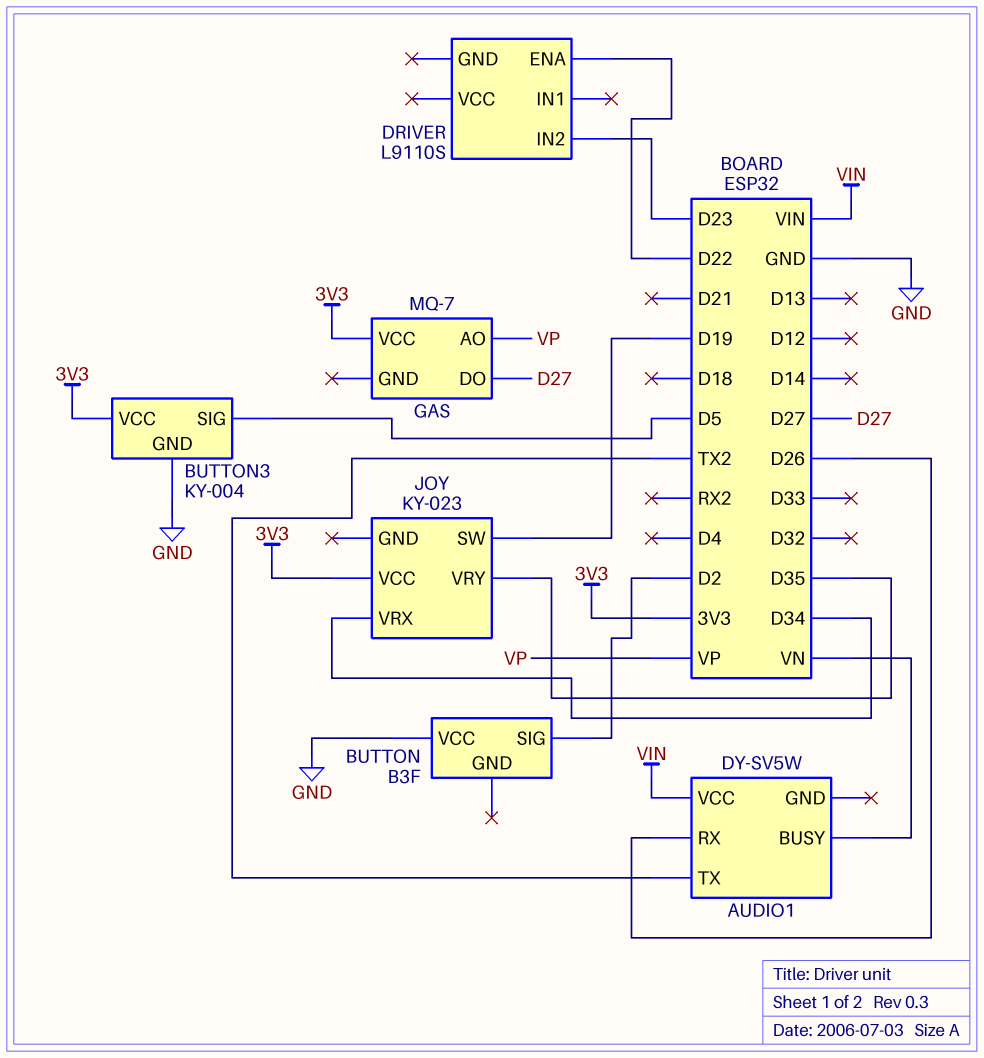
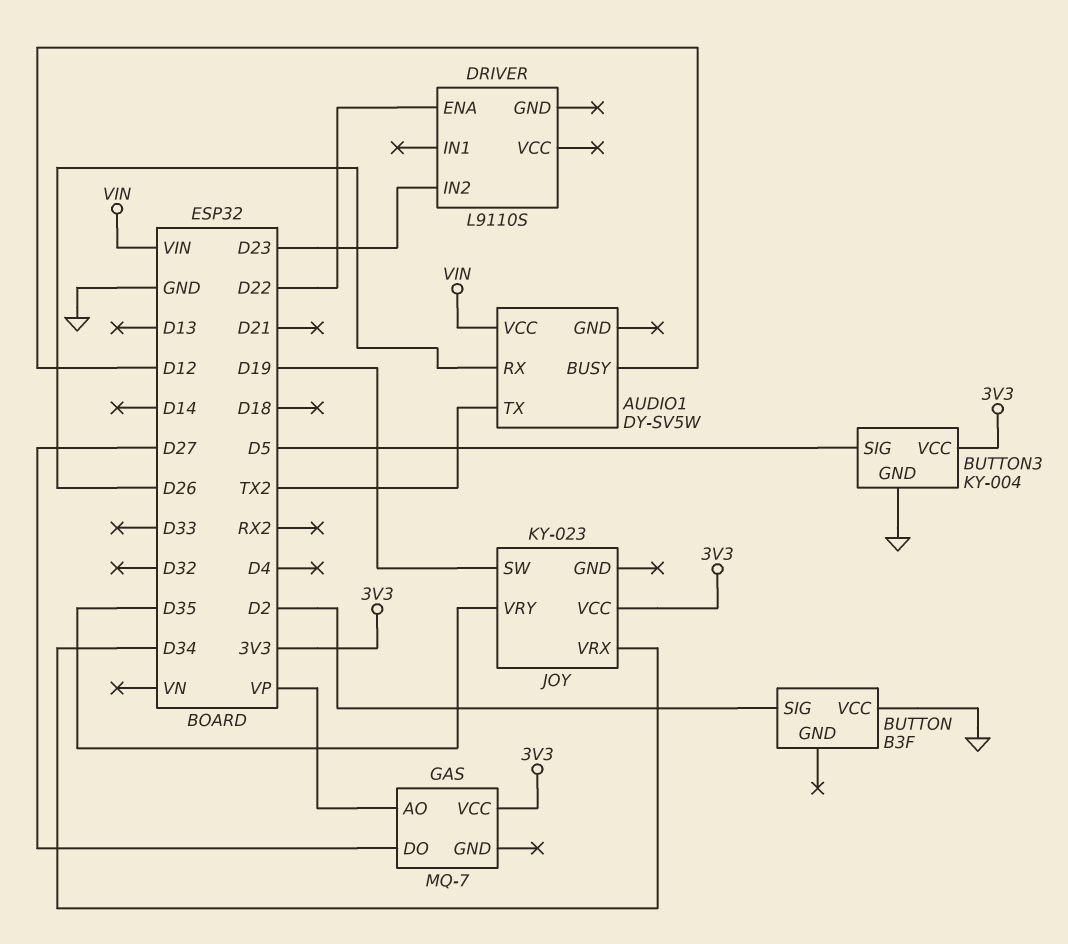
AUDIO1 pin BUSY: VN -> D12

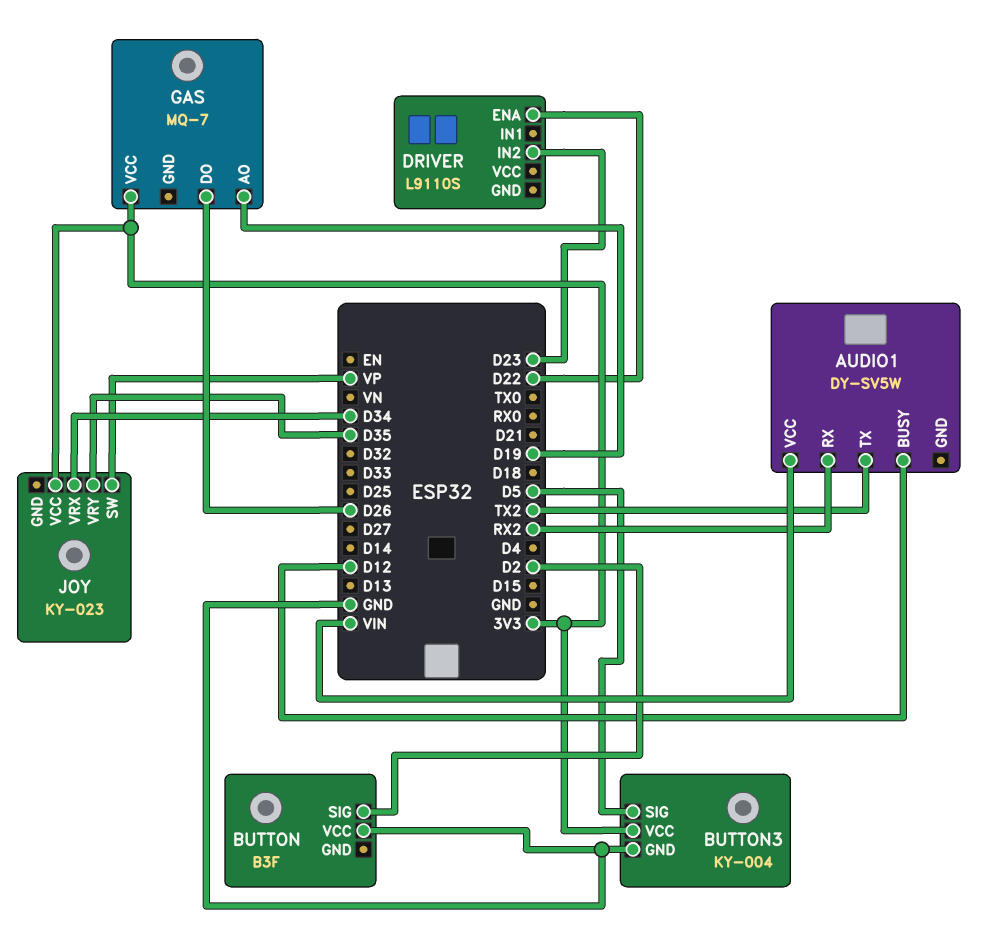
AUDIO1 pin RX: D26 -> RX2
GAS pin AO: VP -> D19
GAS pin DO: D27 -> D26
JOY pin SW: D19 -> VP

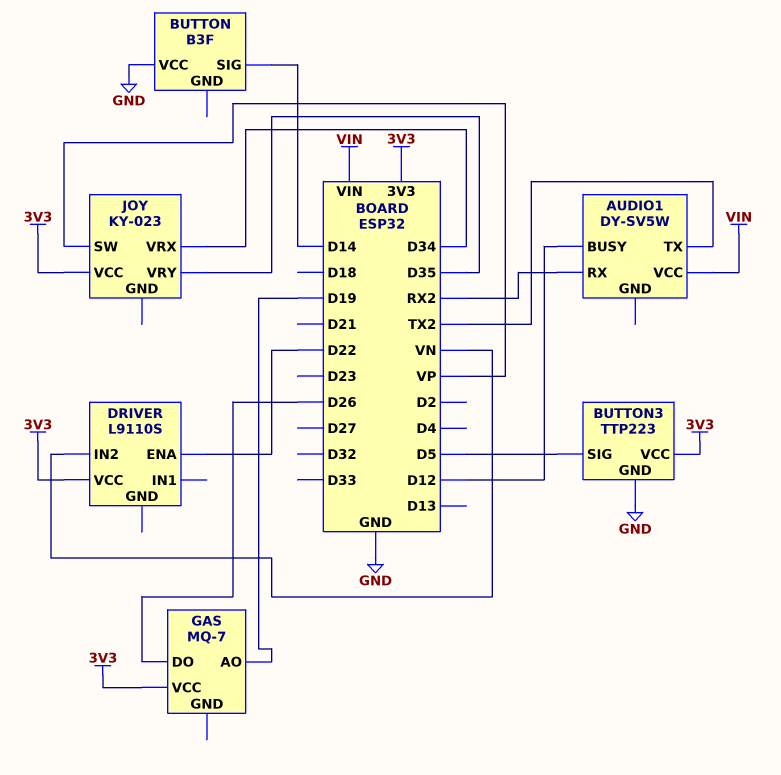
BUTTON pin SIG: D2 -> D14
BUTTON3: KY-004 -> TTP223
DRIVER pin IN2: D23 -> VN
DRIVER pin VCC: none -> 3V3

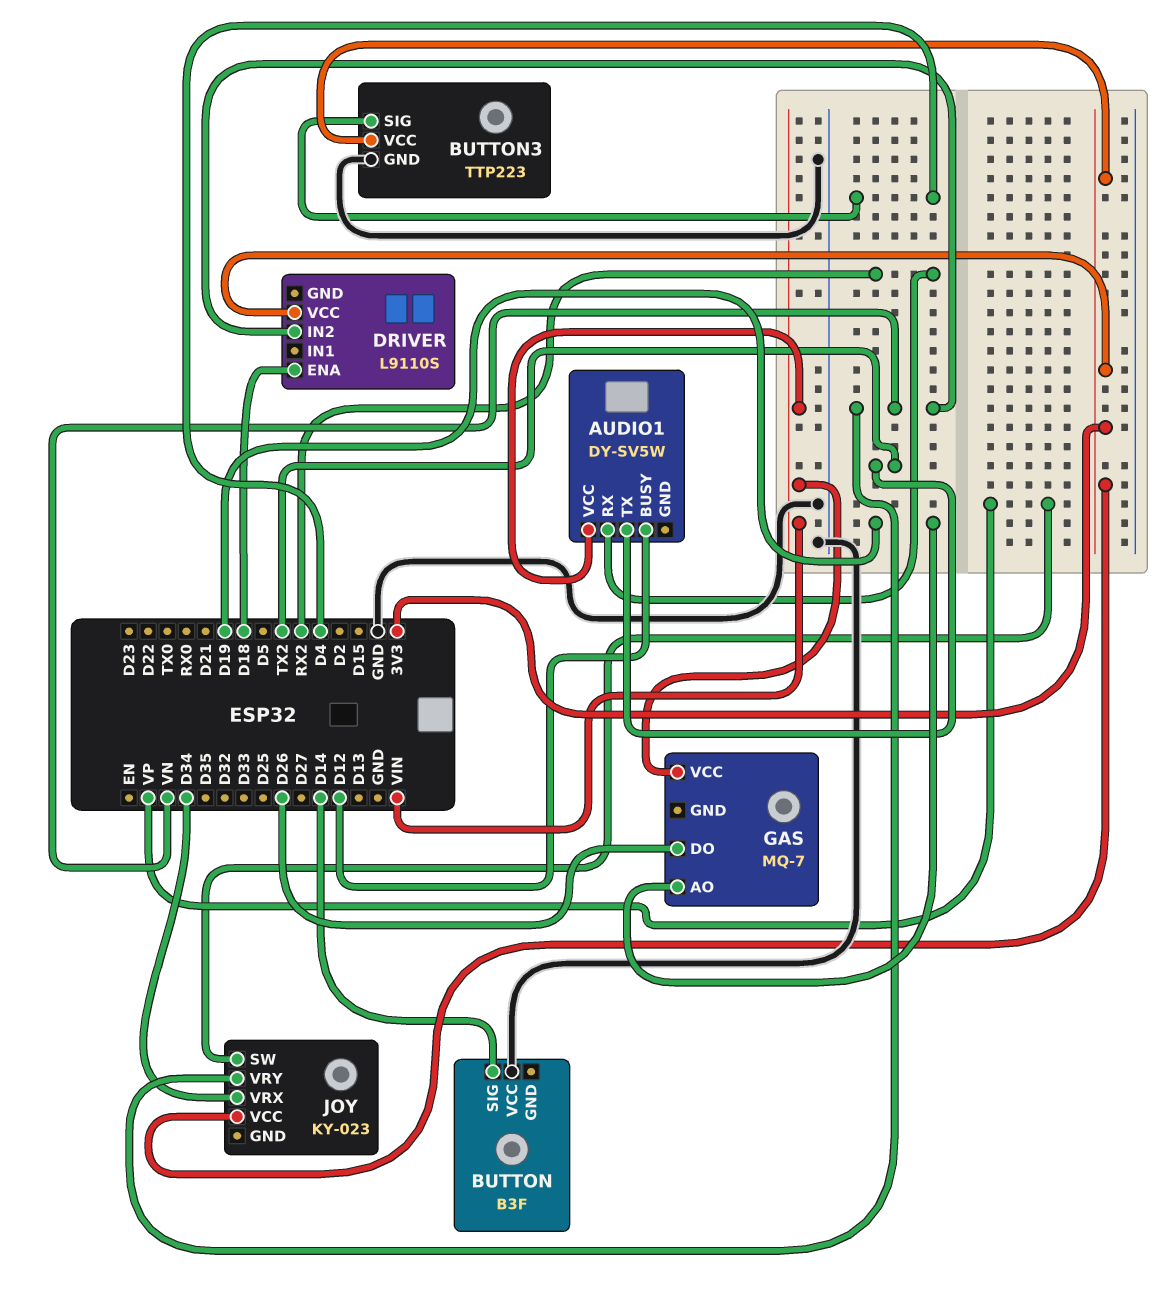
BUTTON3 pin SIG: D5 -> D4
DRIVER pin ENA: D22 -> D18
GAS pin VCC: 3V3 -> VIN
JOY pin VRY: D35 -> VN

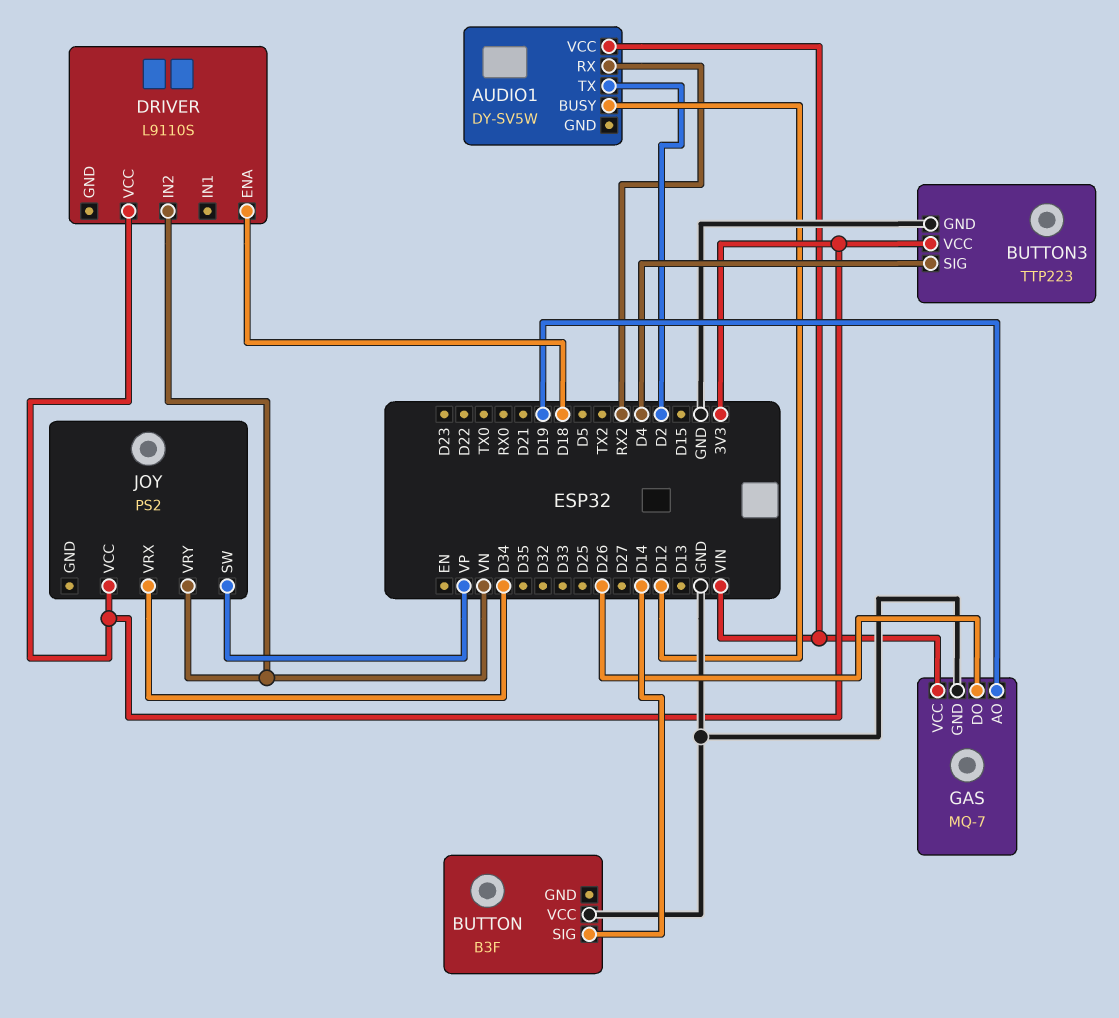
AUDIO1 pin TX: TX2 -> D2
GAS pin GND: none -> GND
JOY: KY-023 -> PS2

